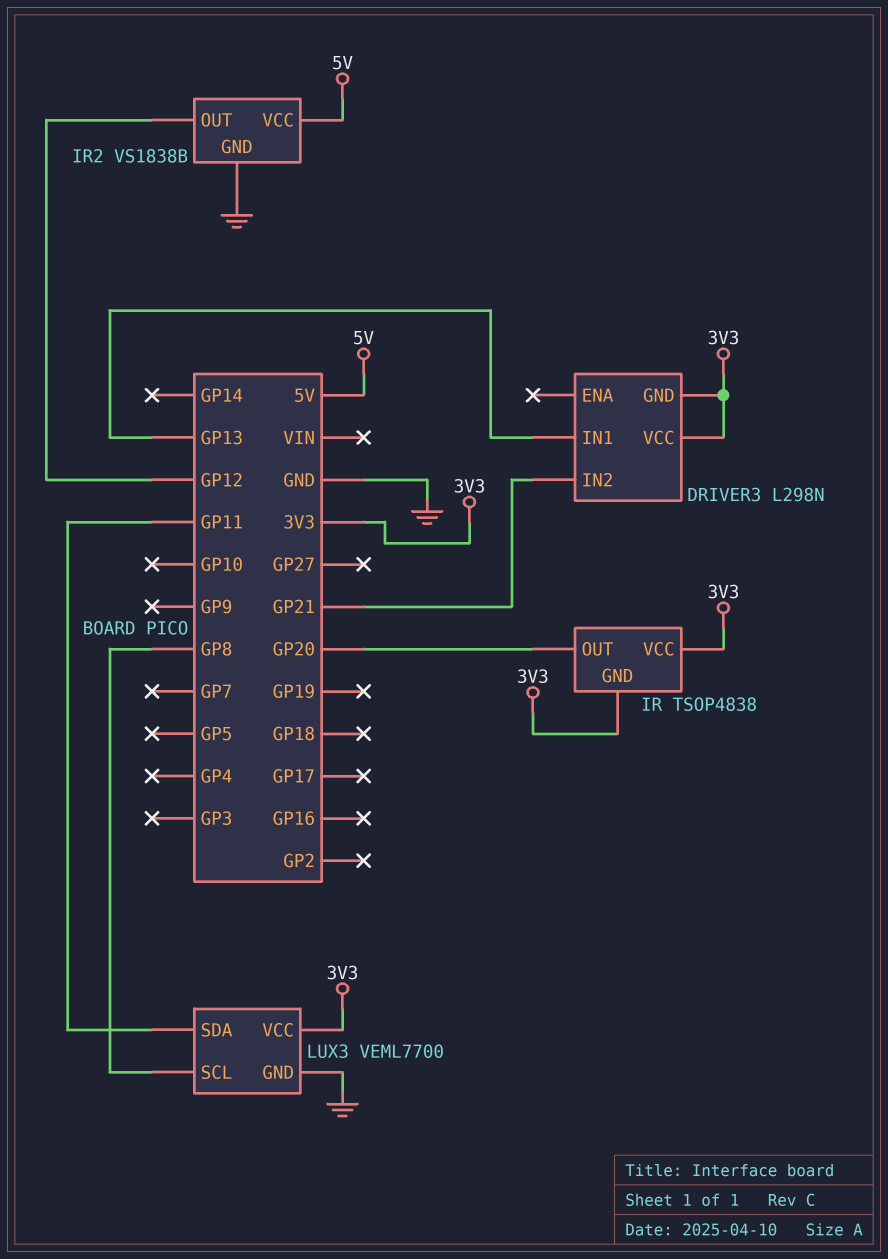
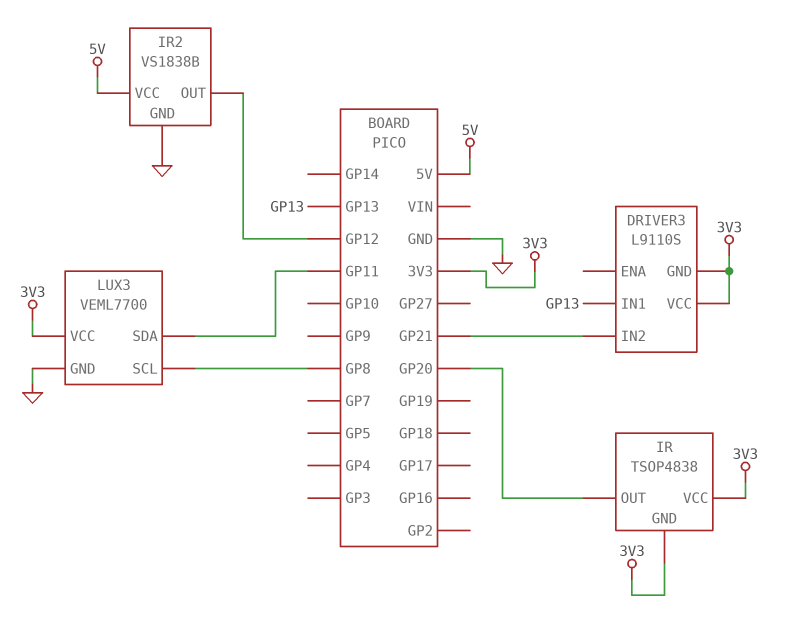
DRIVER3: L298N -> L9110S

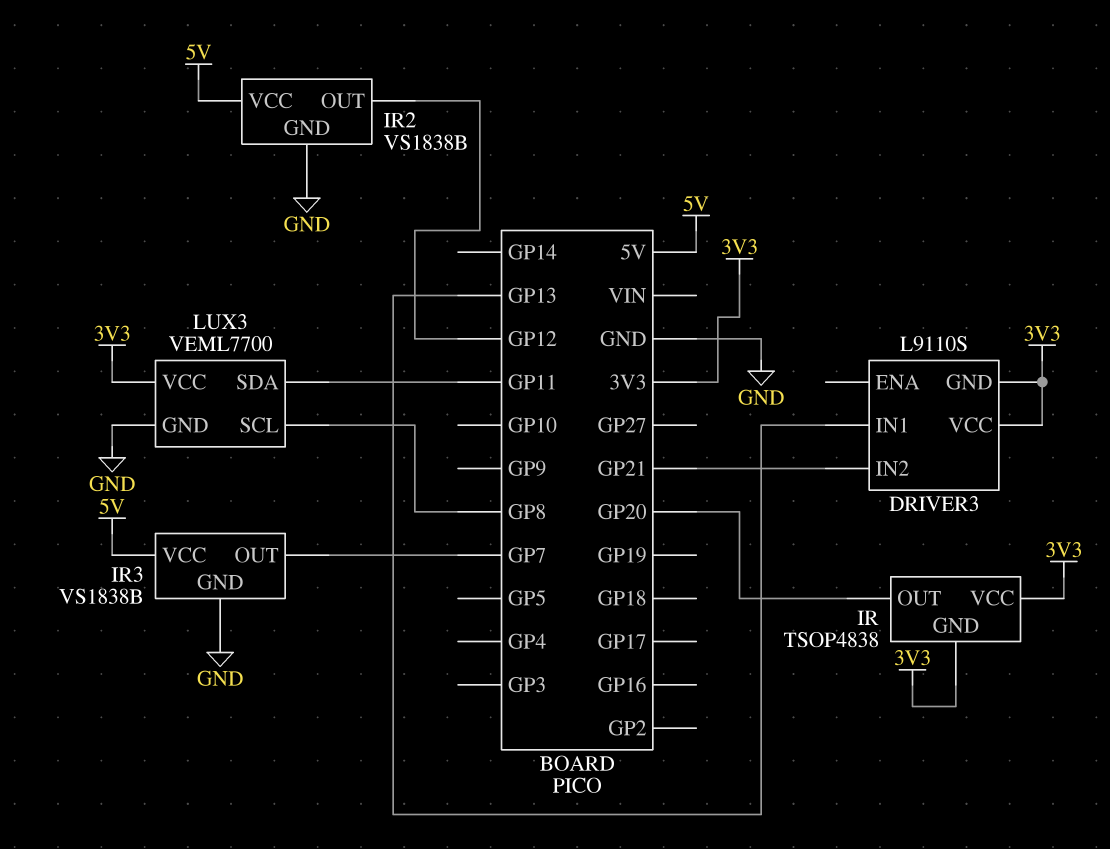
IR3: none -> VS1838B
IR3 pin GND: none -> GND
IR3 pin OUT: none -> GP7
IR3 pin VCC: none -> 5V

